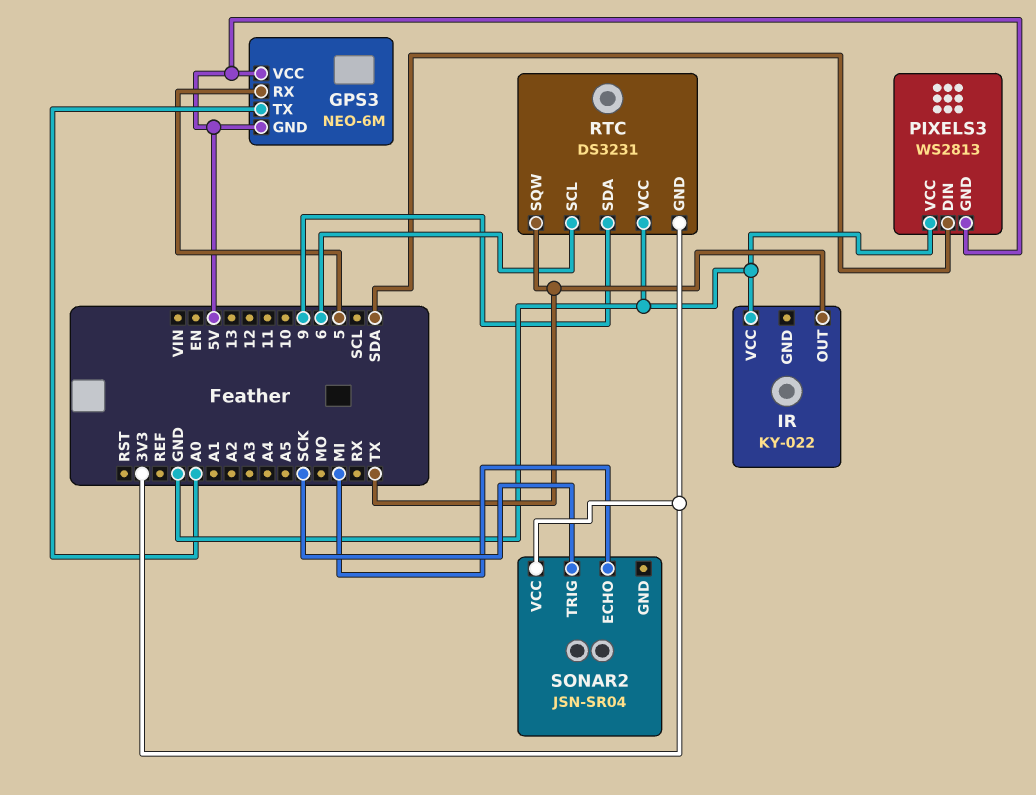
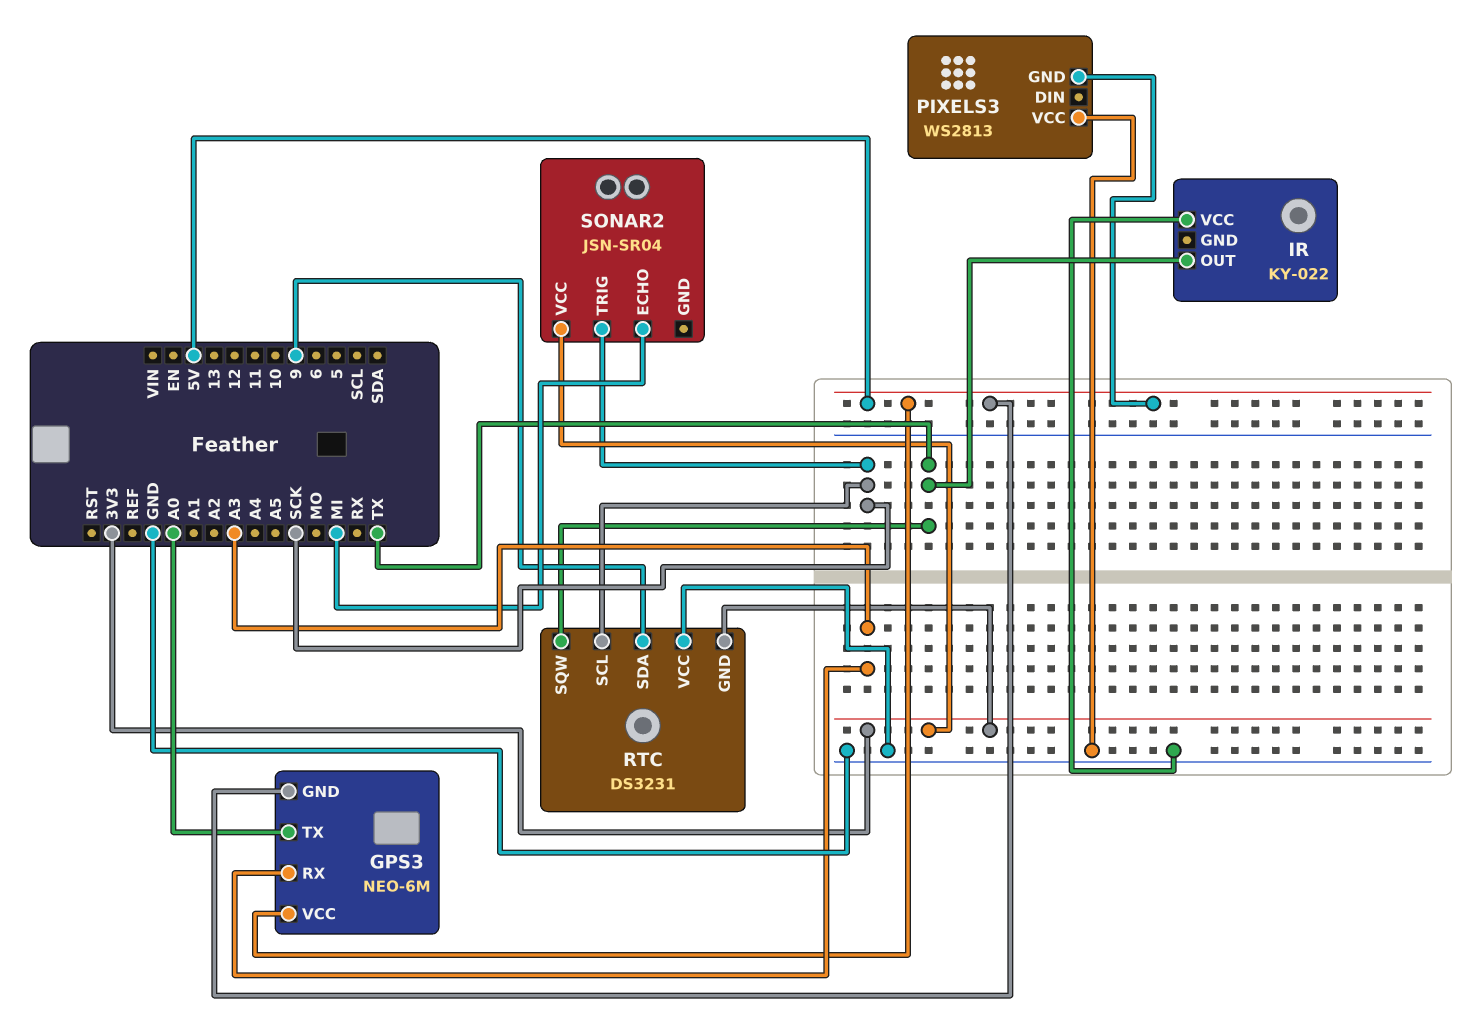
GPS3 pin RX: 5 -> A3
PIXELS3 pin DIN: SDA -> none
RTC pin SCL: 6 -> SCK

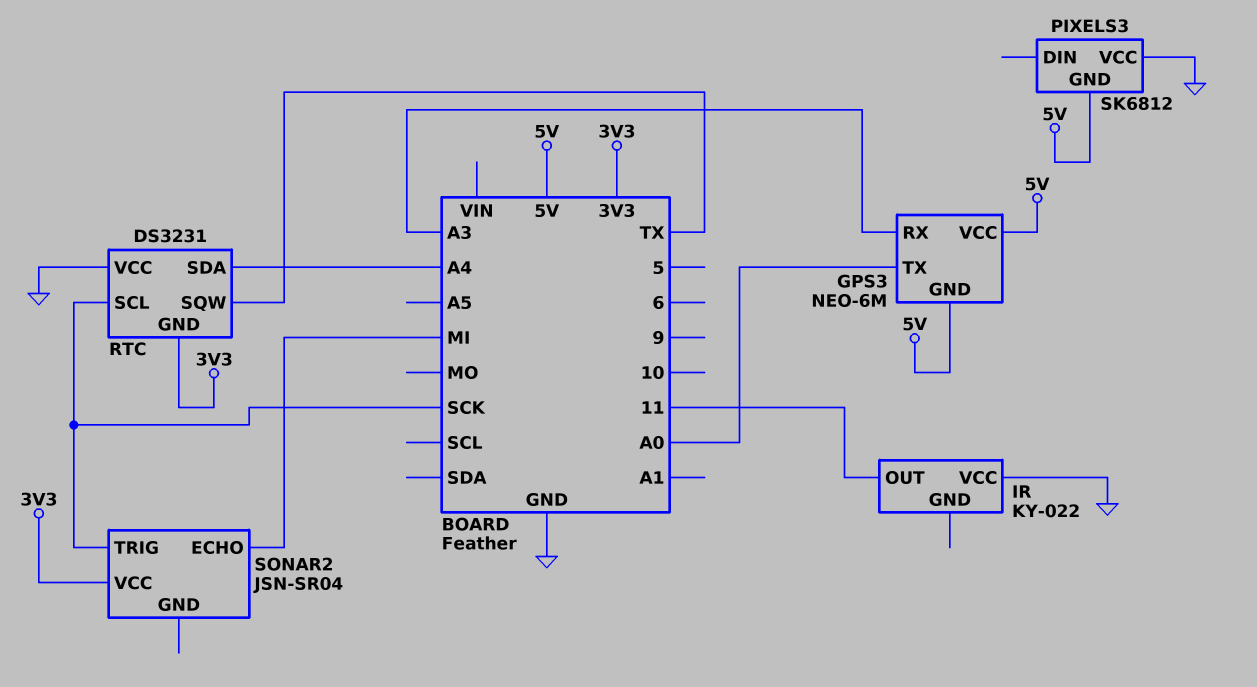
IR pin OUT: TX -> 11
PIXELS3: WS2813 -> SK6812
RTC pin SDA: 9 -> A4

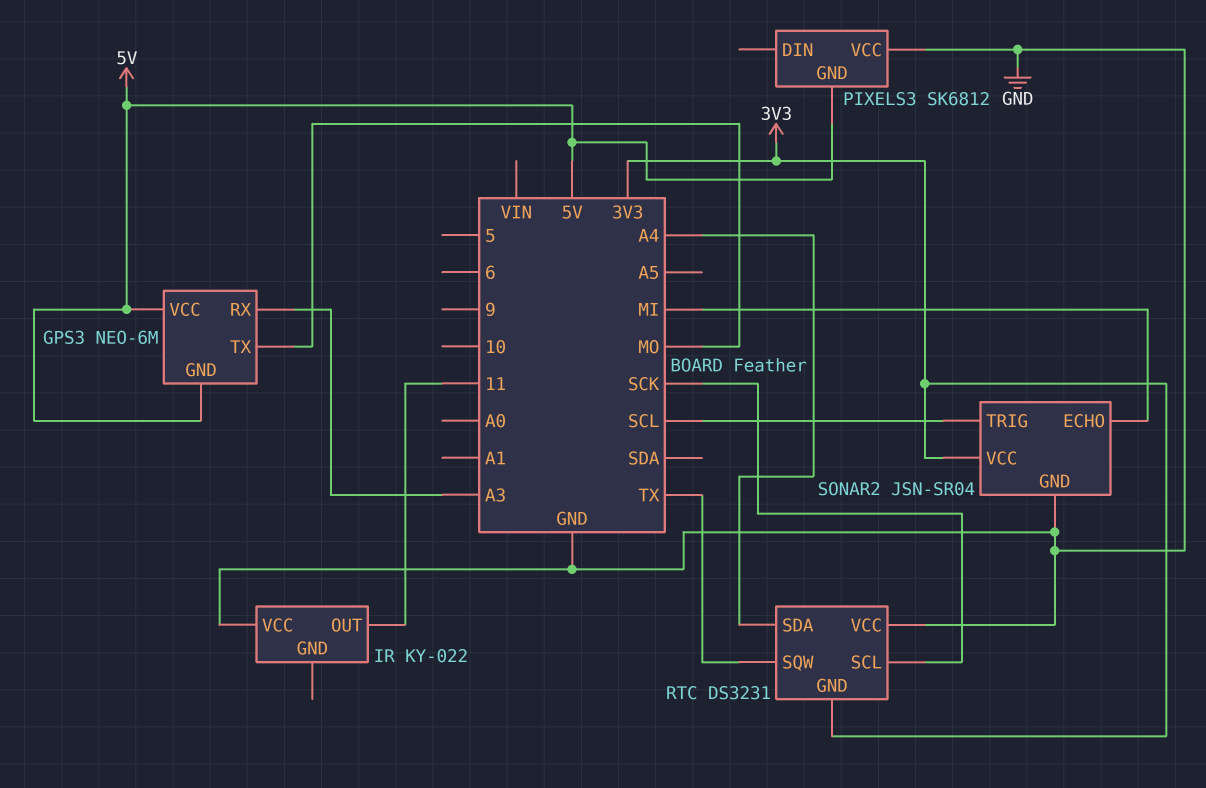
GPS3 pin TX: A0 -> MO
SONAR2 pin GND: none -> GND
SONAR2 pin TRIG: SCK -> SCL

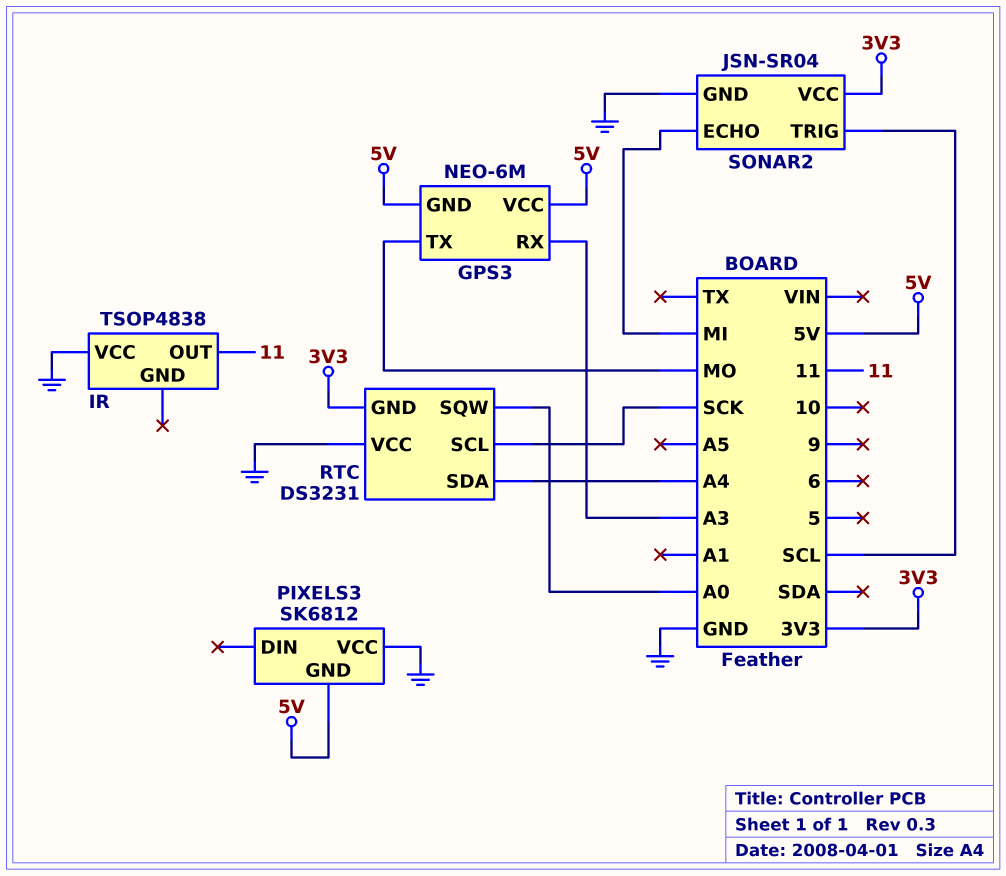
IR: KY-022 -> TSOP4838
RTC pin SQW: TX -> A0

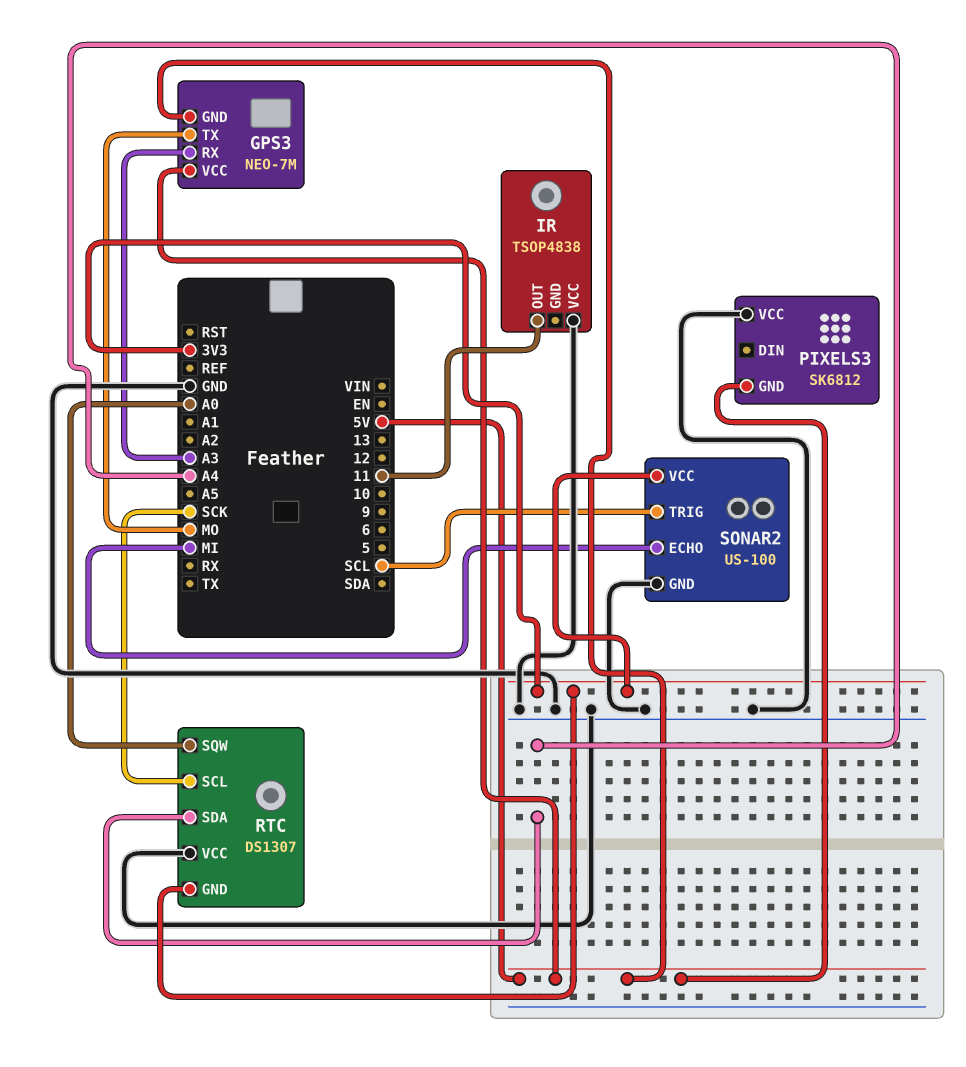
GPS3: NEO-6M -> NEO-7M
RTC: DS3231 -> DS1307
SONAR2: JSN-SR04 -> US-100

